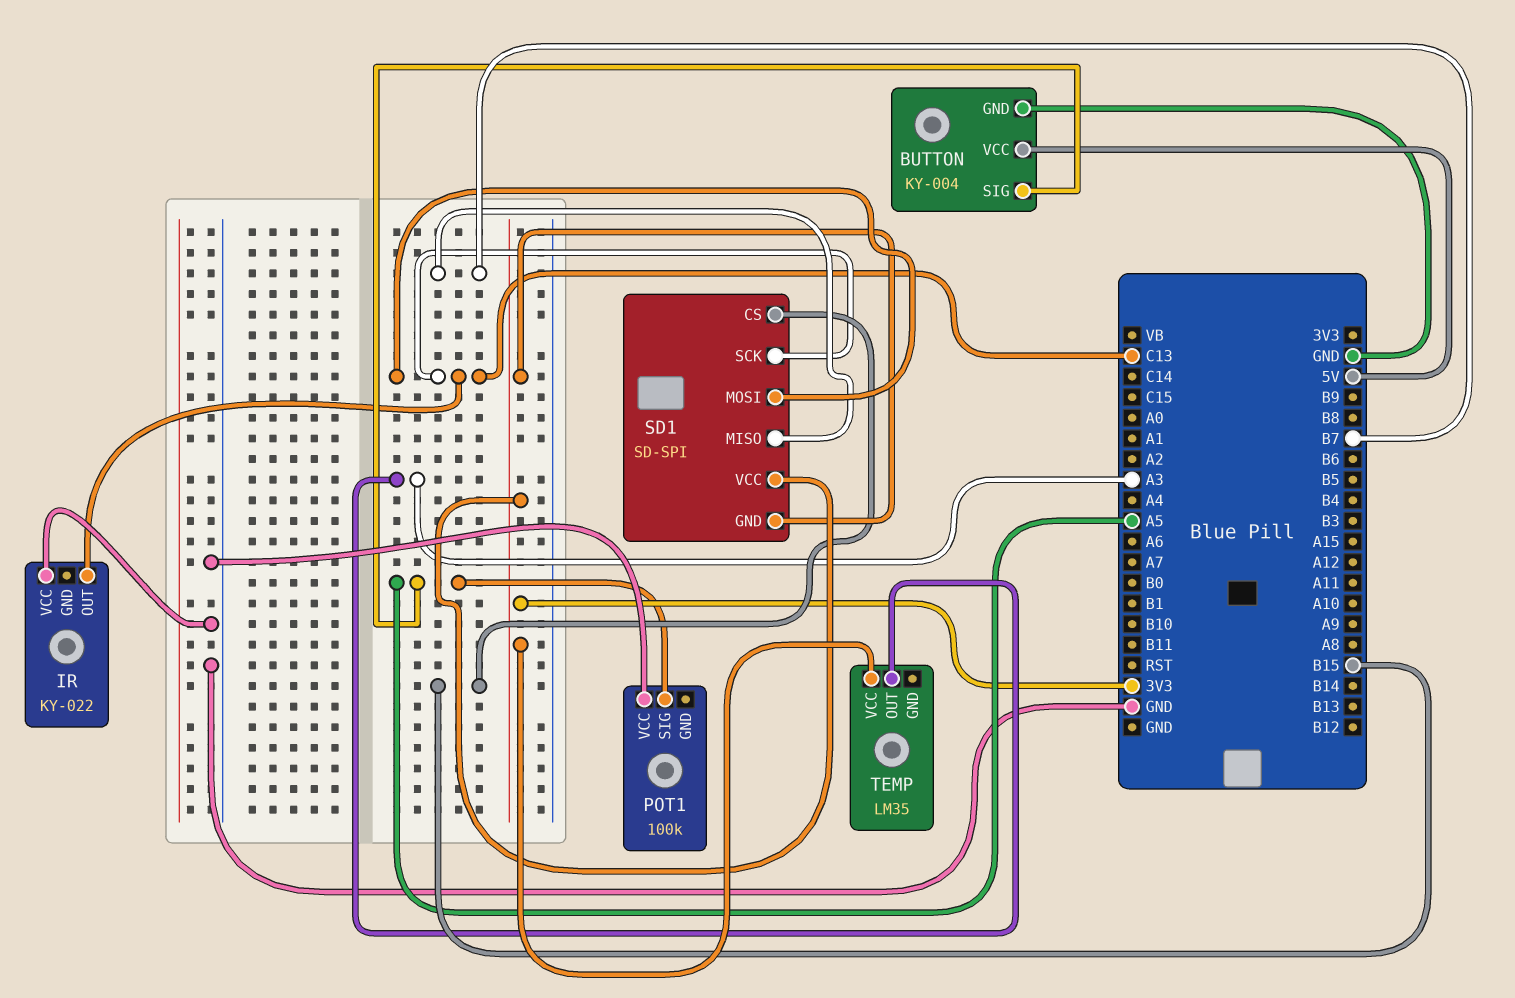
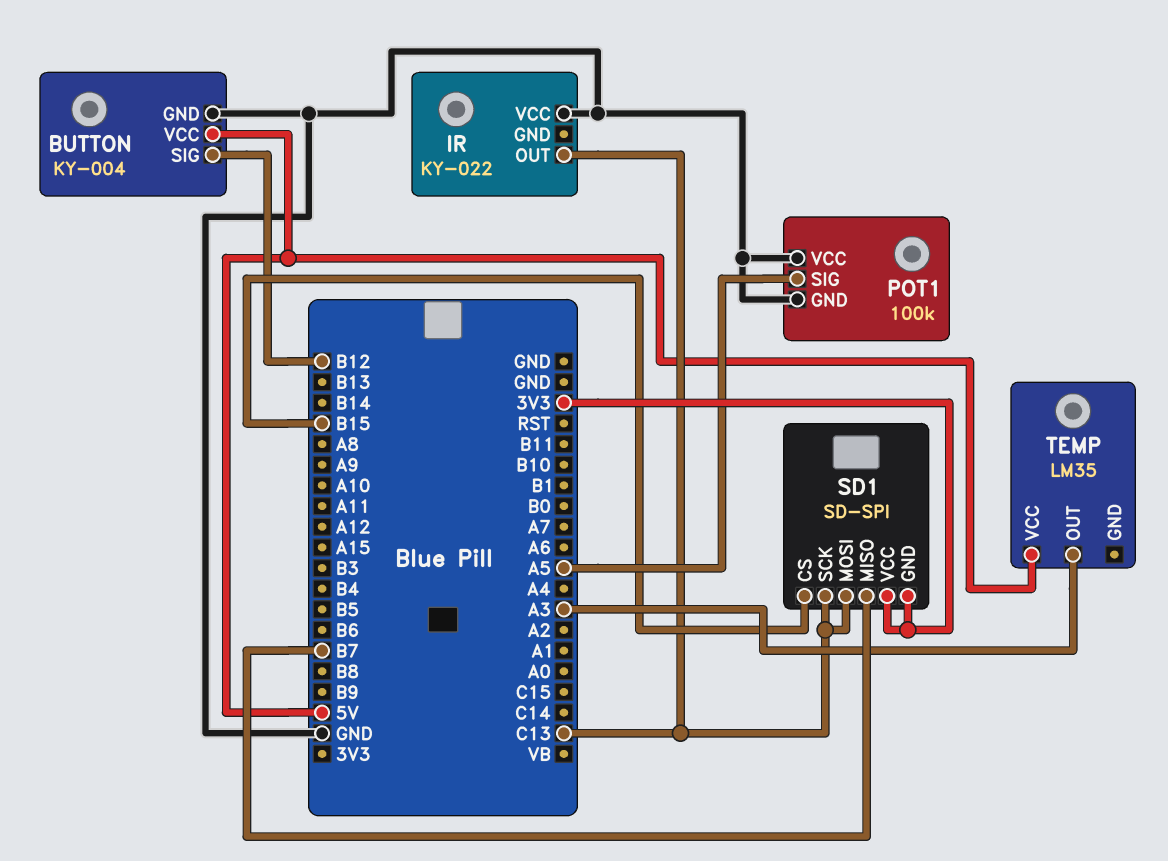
BUTTON pin SIG: A5 -> B12
POT1 pin GND: none -> GND
TEMP pin VCC: 3V3 -> 5V

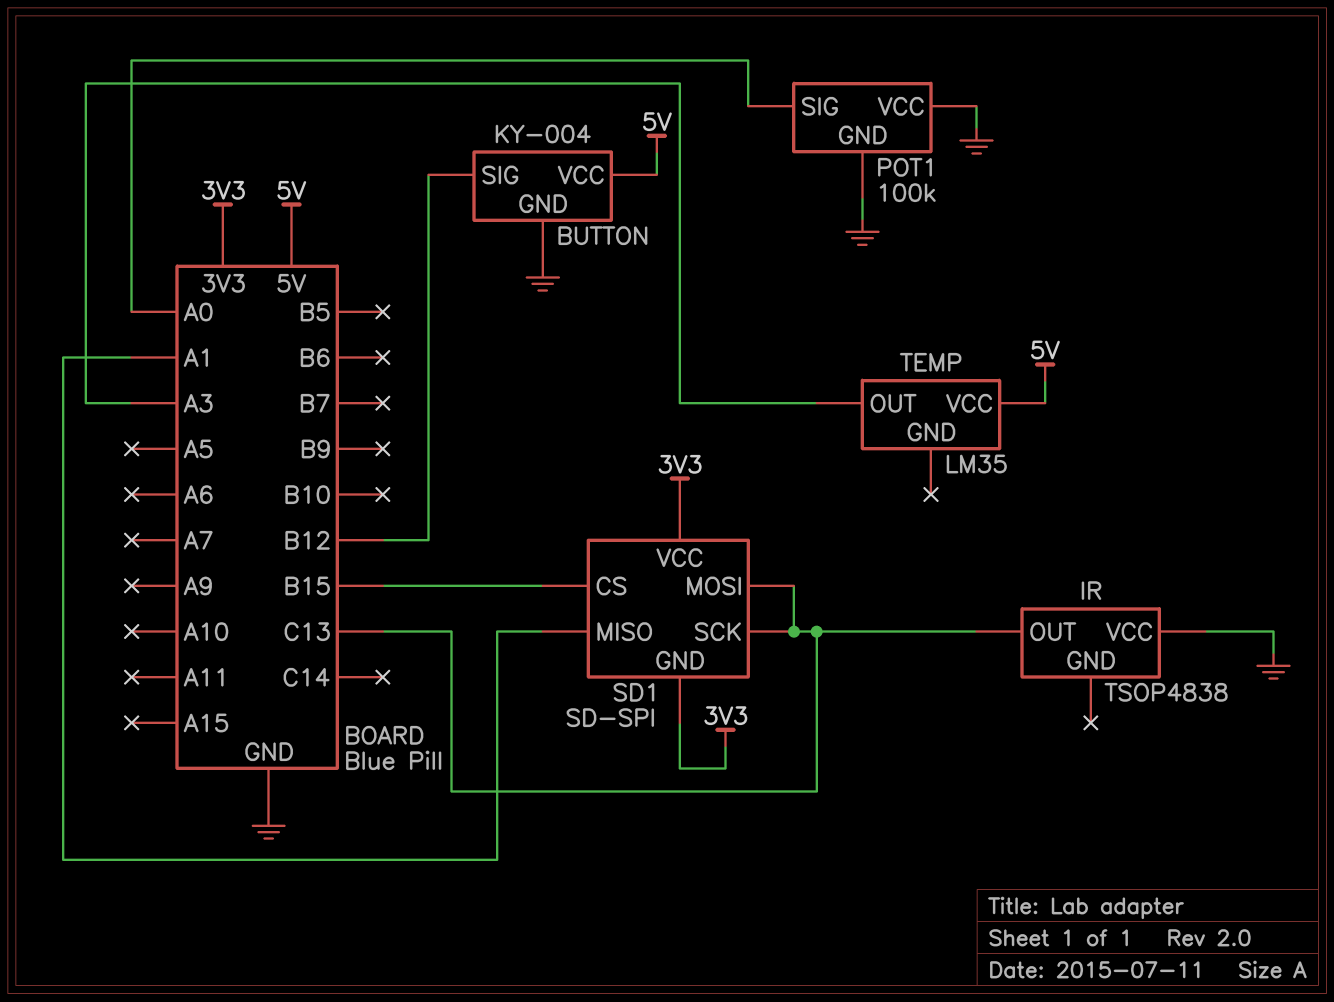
IR: KY-022 -> TSOP4838
POT1 pin SIG: A5 -> A0
SD1 pin MISO: B7 -> A1

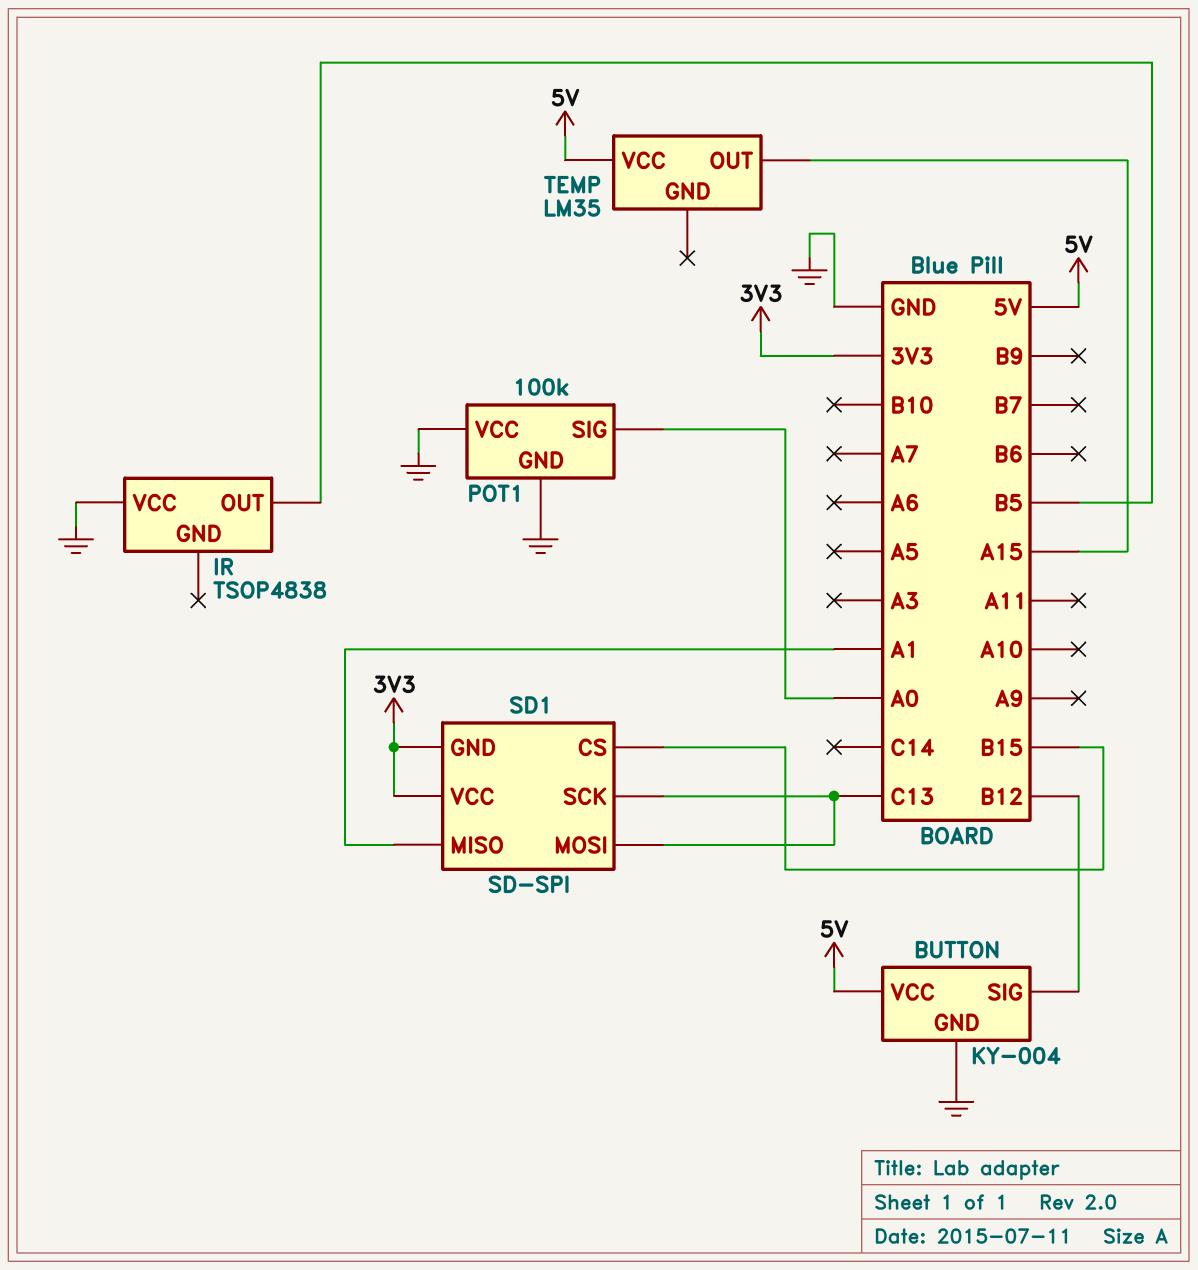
IR pin OUT: C13 -> B5
TEMP pin OUT: A3 -> A15

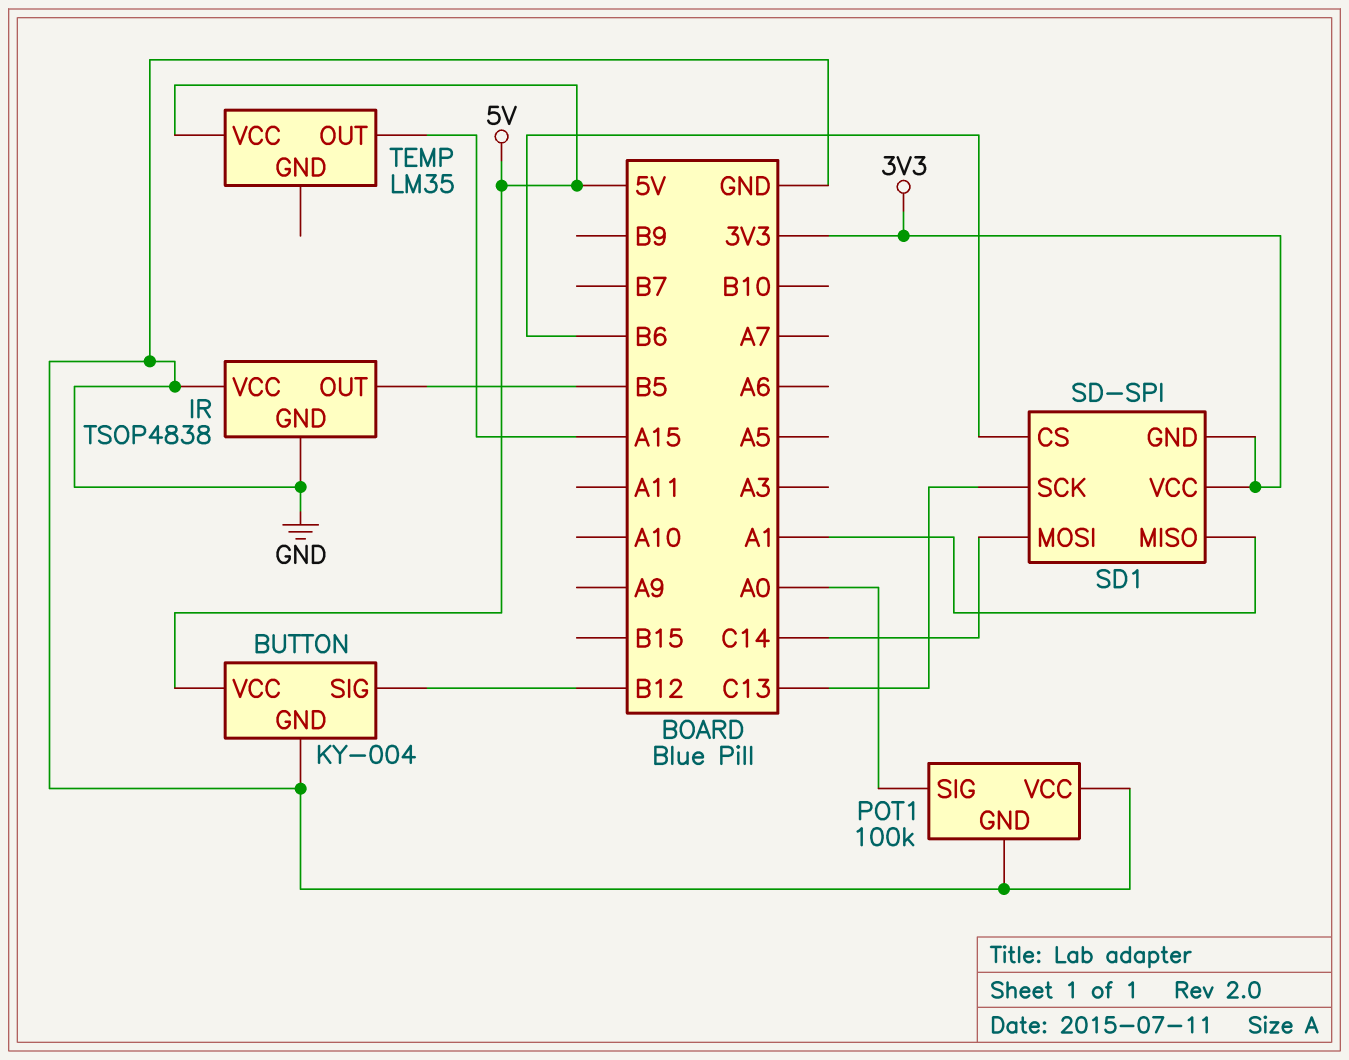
IR pin GND: none -> GND
SD1 pin CS: B15 -> B6
SD1 pin MOSI: C13 -> C14

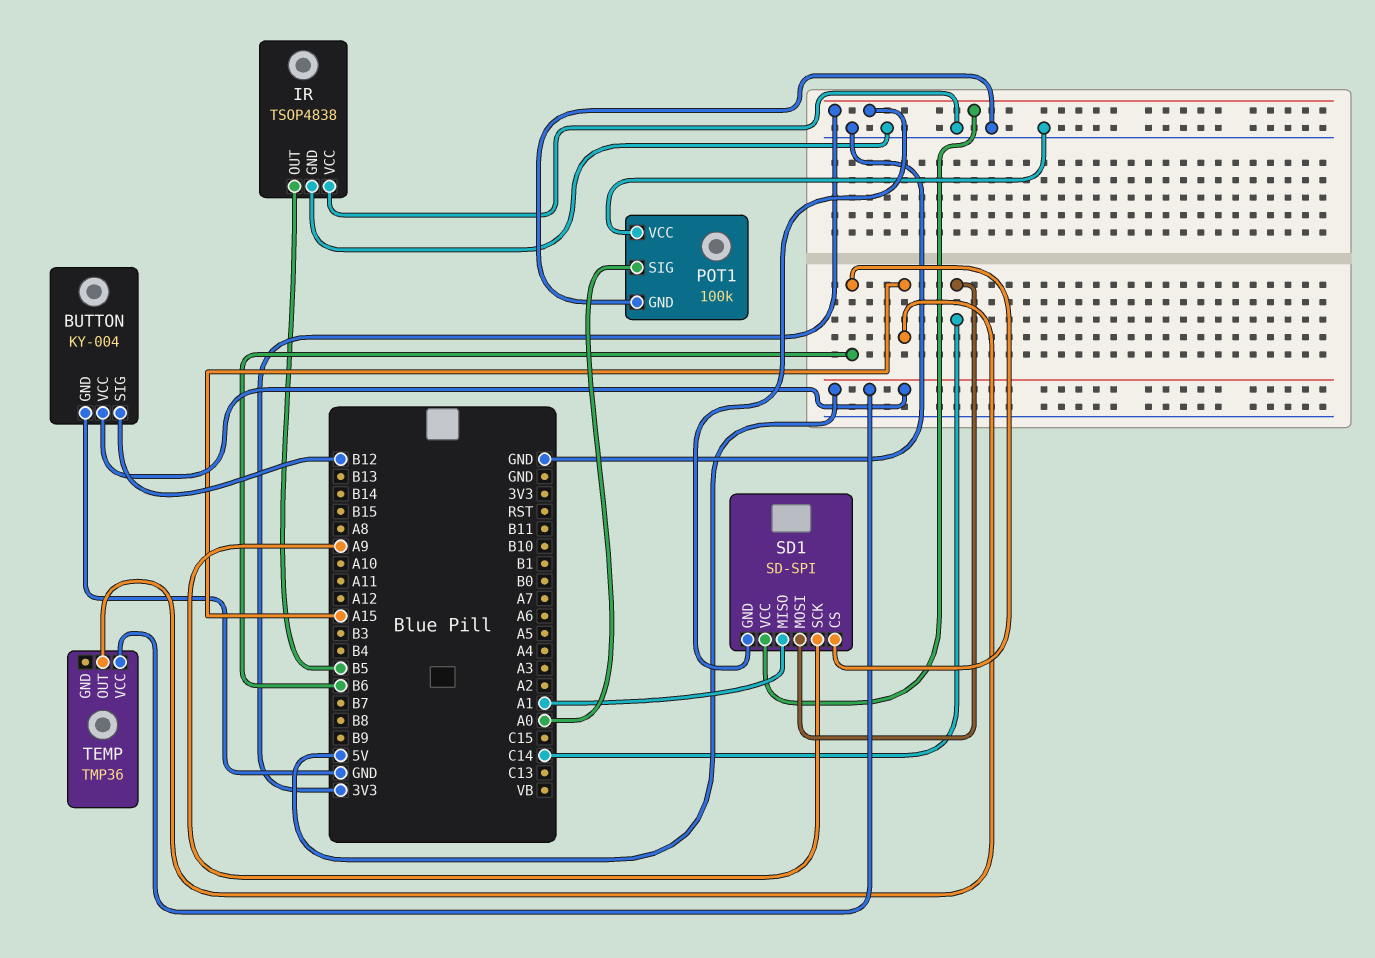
SD1 pin SCK: C13 -> A9
TEMP: LM35 -> TMP36

